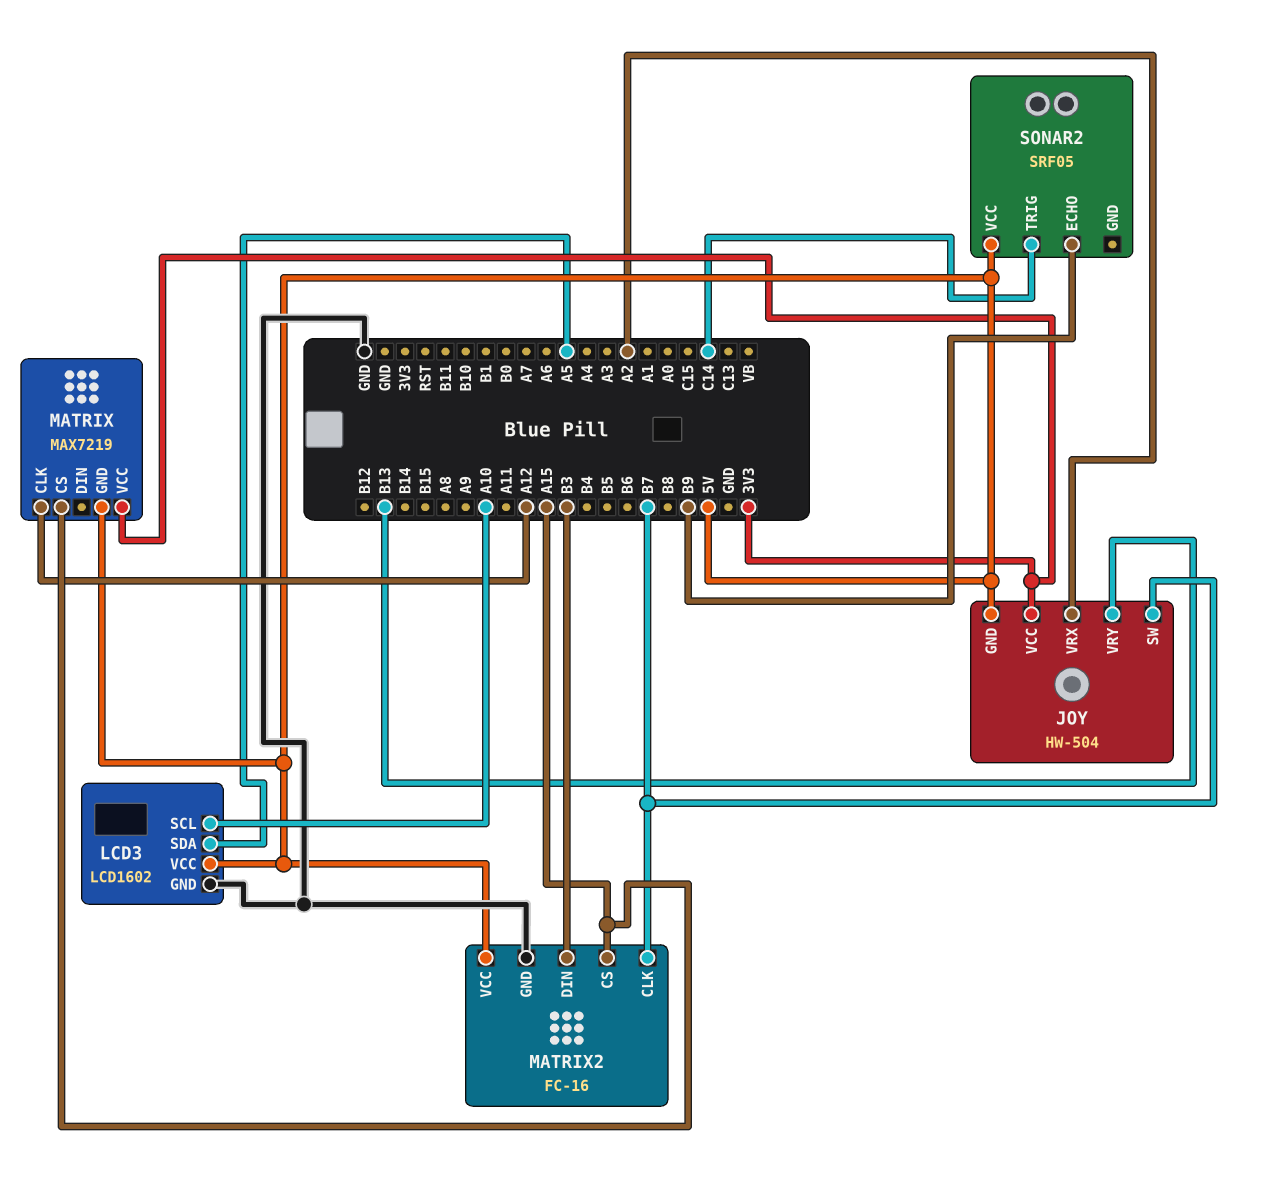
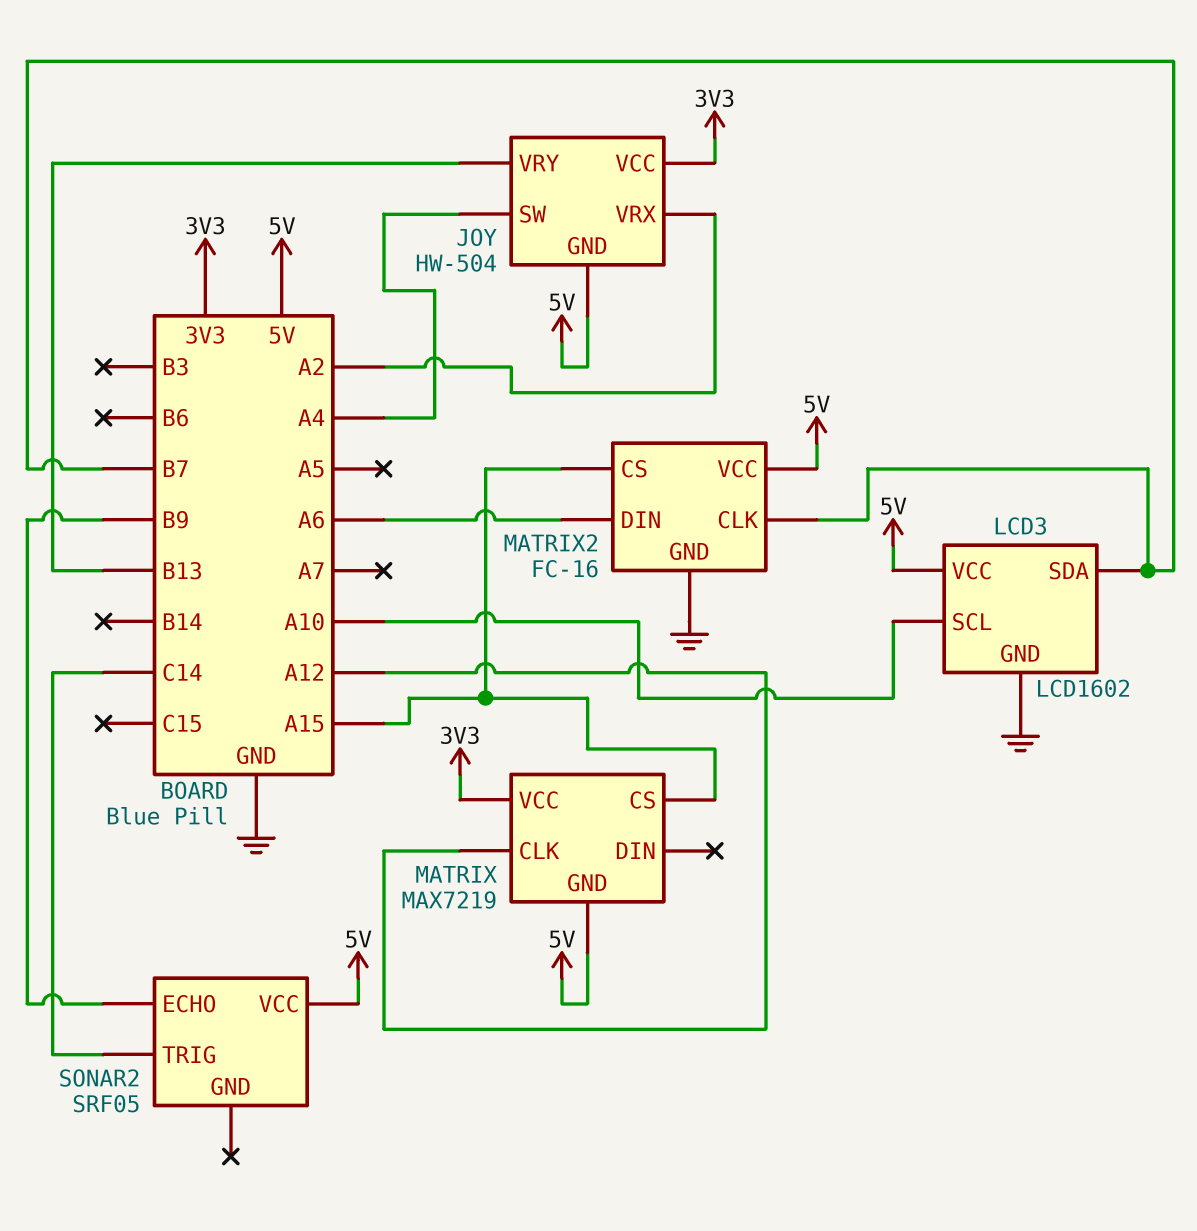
JOY pin SW: B7 -> A4
LCD3 pin SDA: A5 -> B7
MATRIX2 pin DIN: B3 -> A6

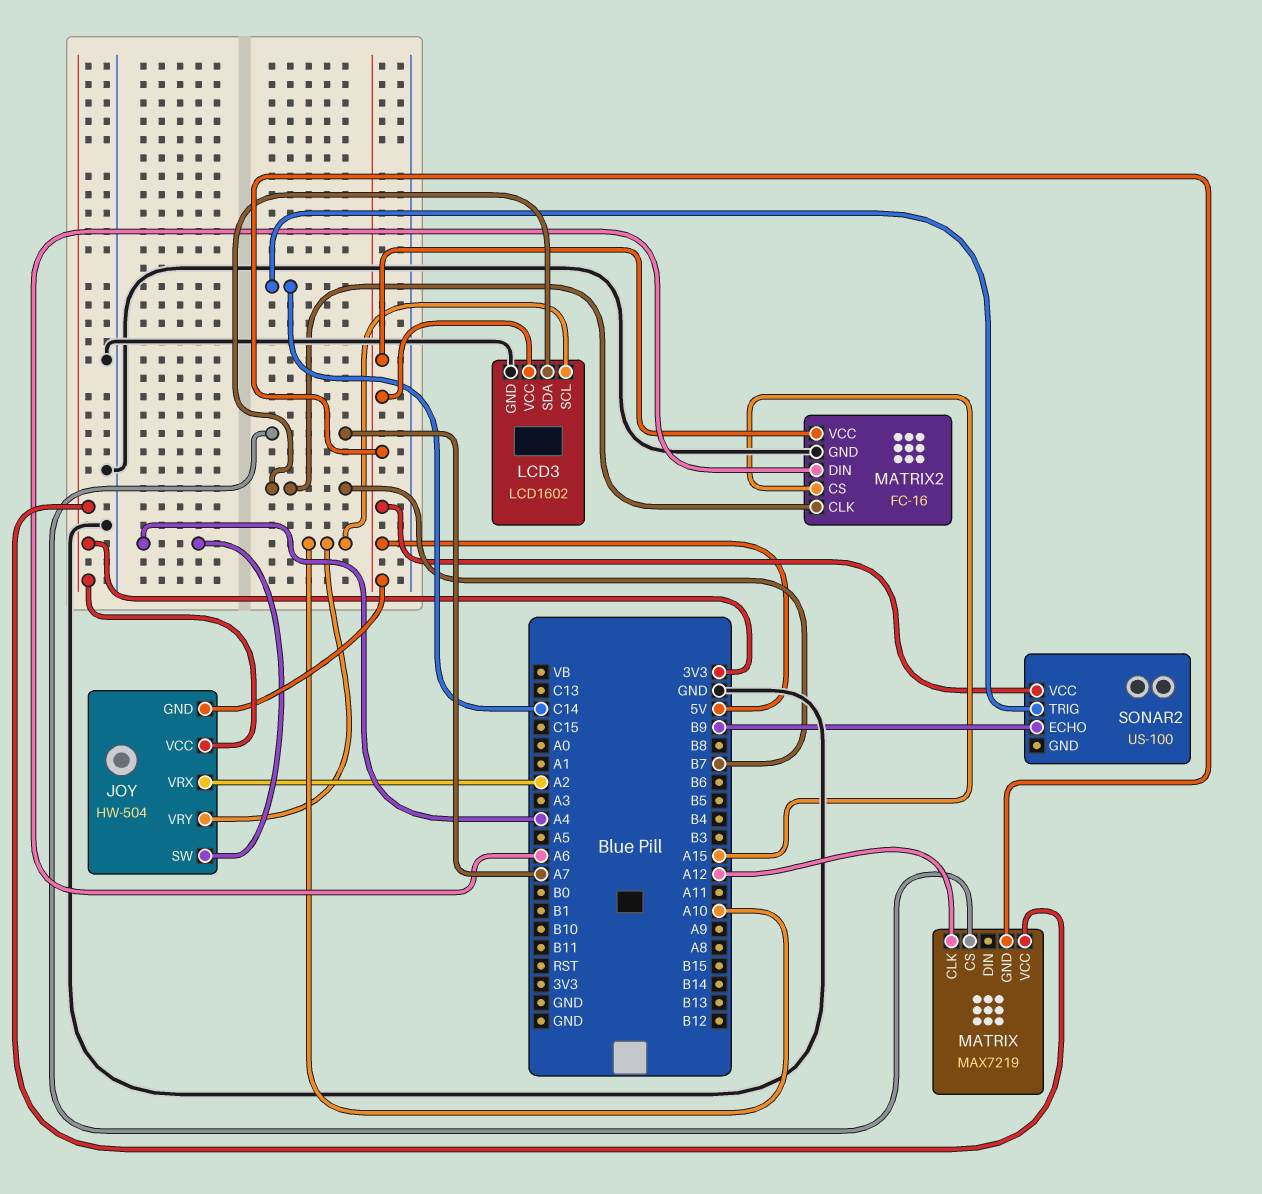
JOY pin VRY: B13 -> A10
MATRIX pin CS: A15 -> A7
SONAR2: SRF05 -> US-100

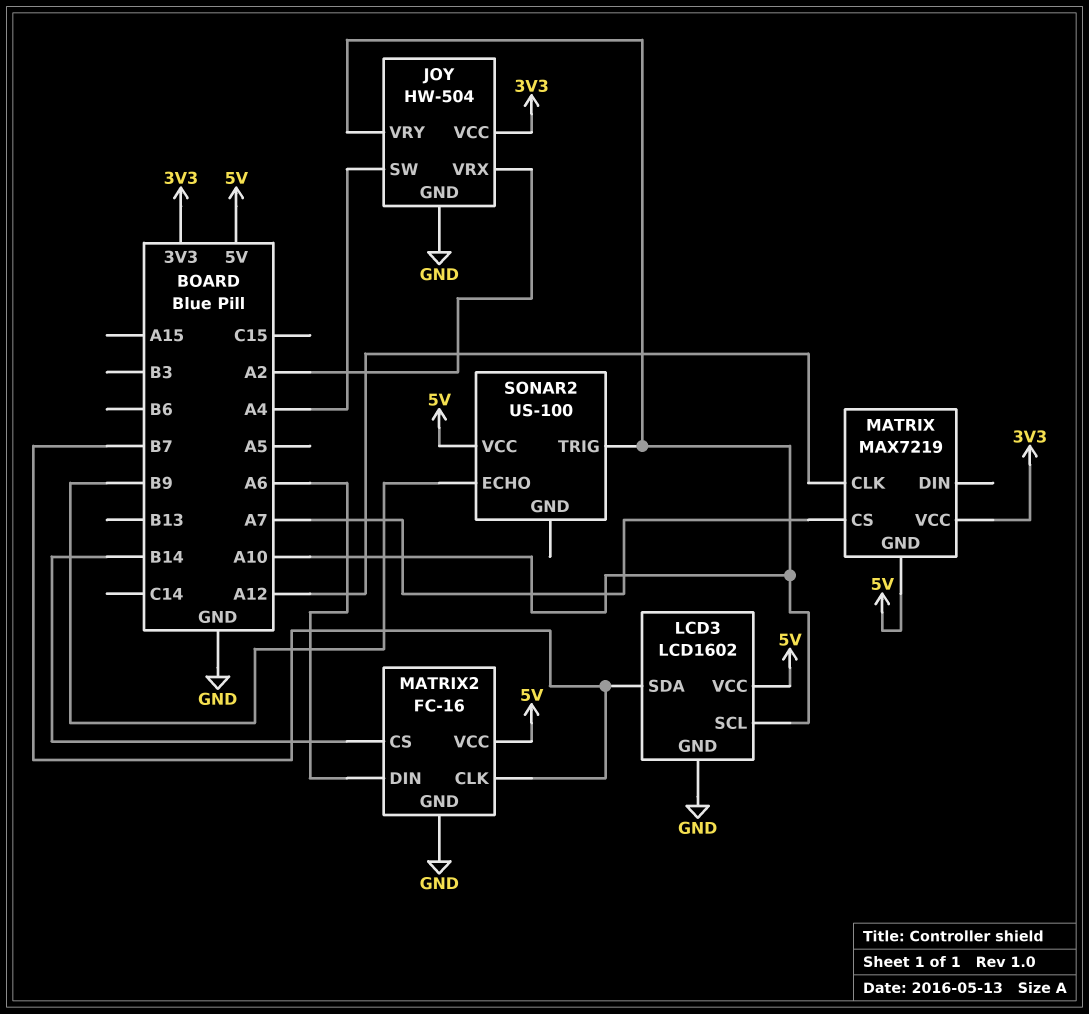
JOY pin GND: 5V -> GND
MATRIX2 pin CS: A15 -> B14
SONAR2 pin TRIG: C14 -> A10

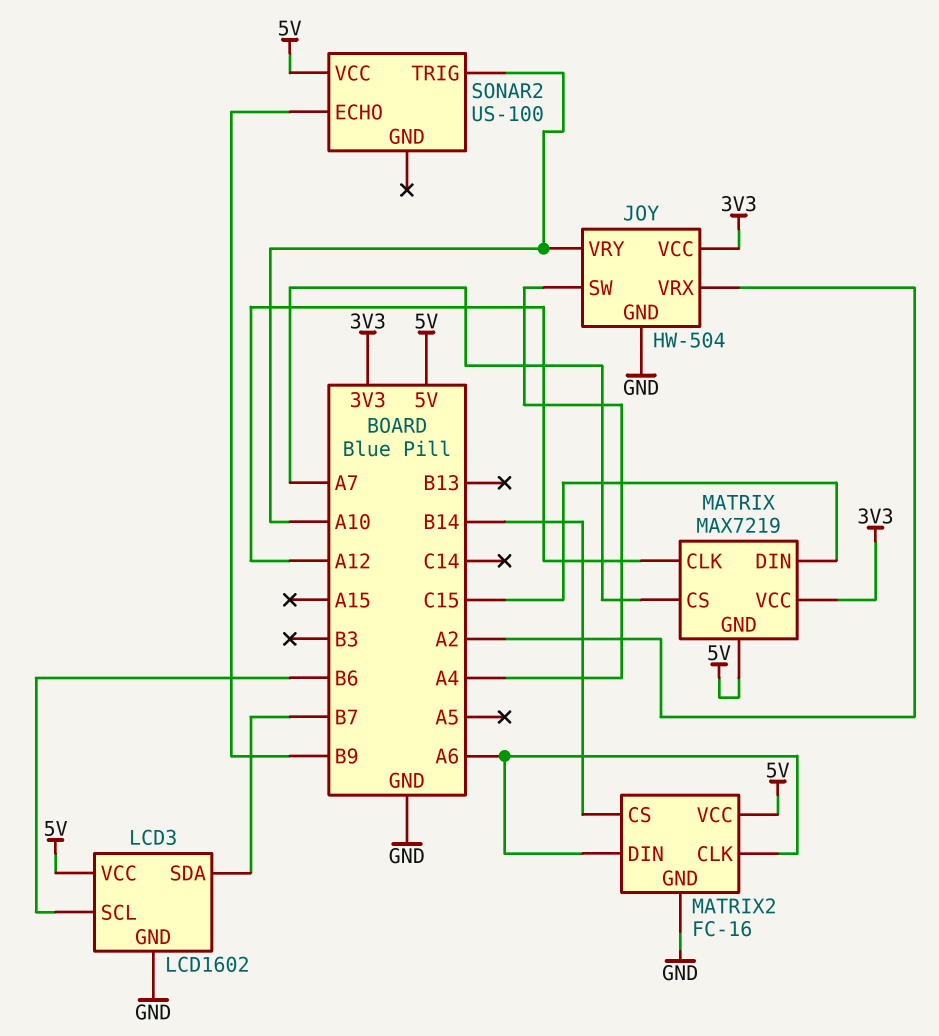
LCD3 pin SCL: A10 -> B6
MATRIX pin DIN: none -> C15
MATRIX2 pin CLK: B7 -> A6

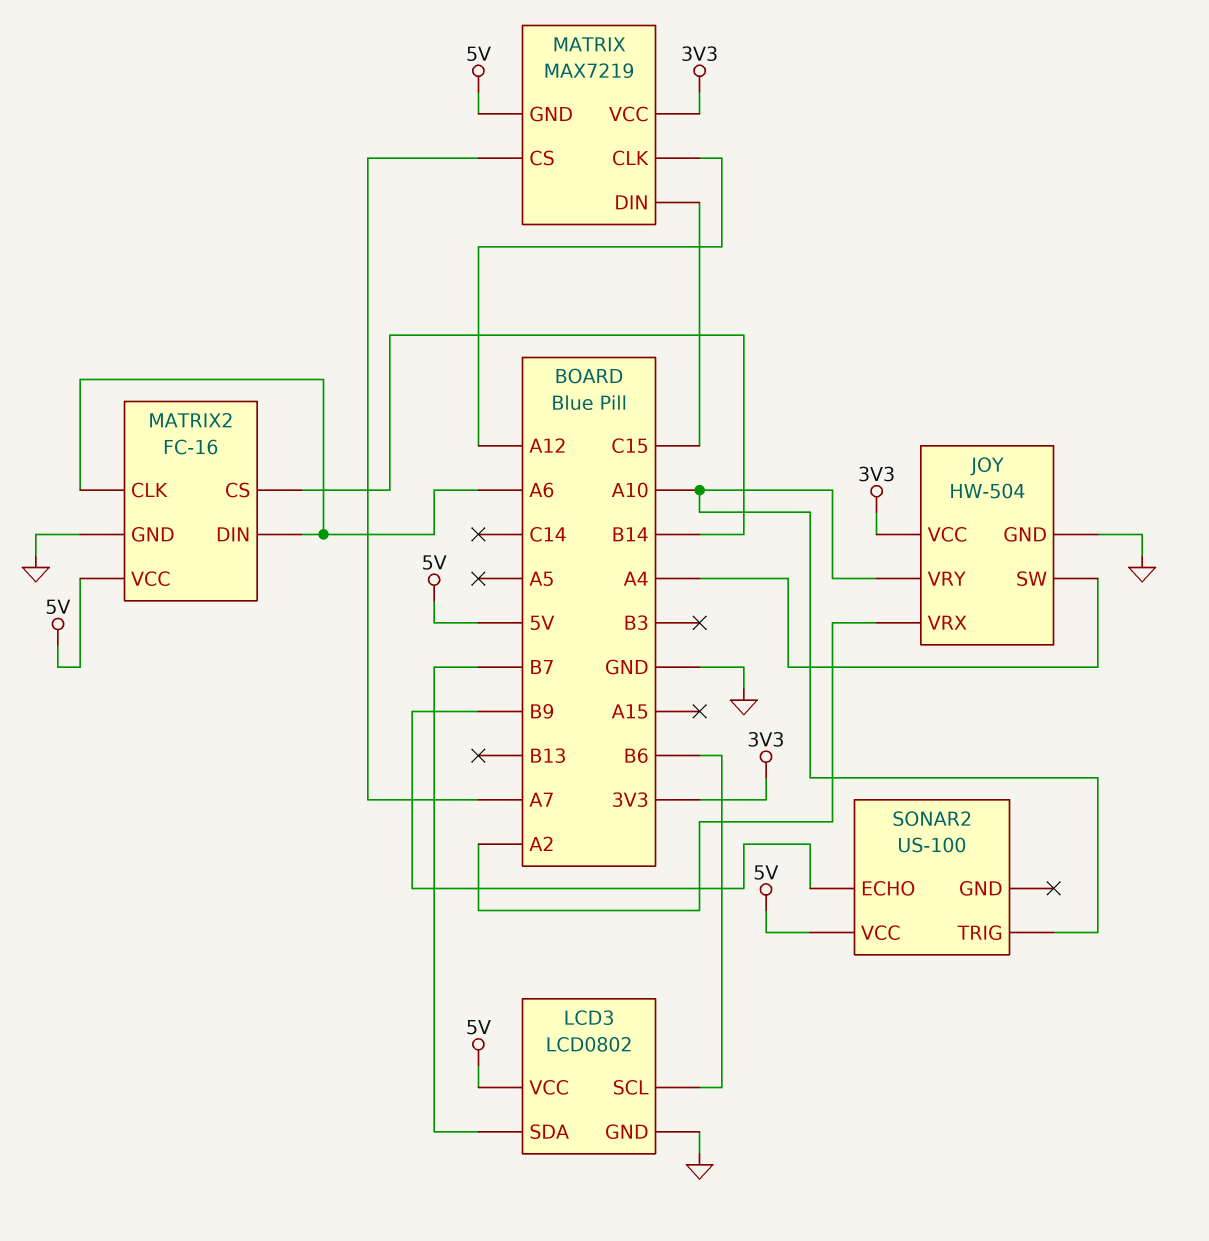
LCD3: LCD1602 -> LCD0802

